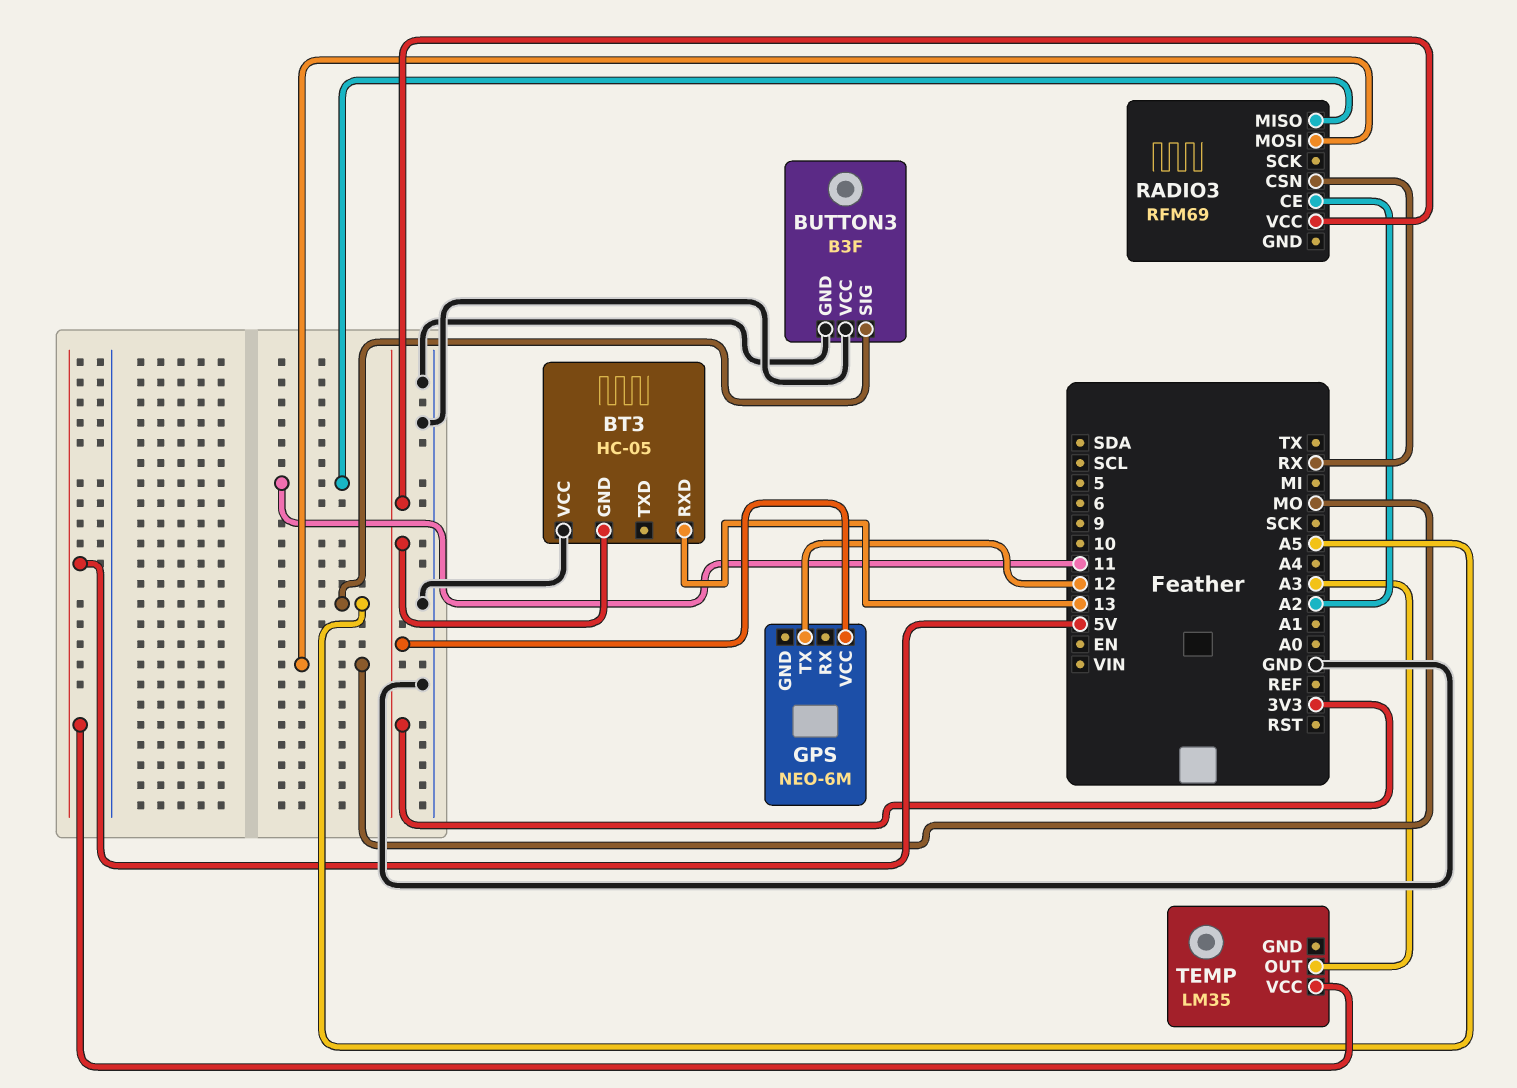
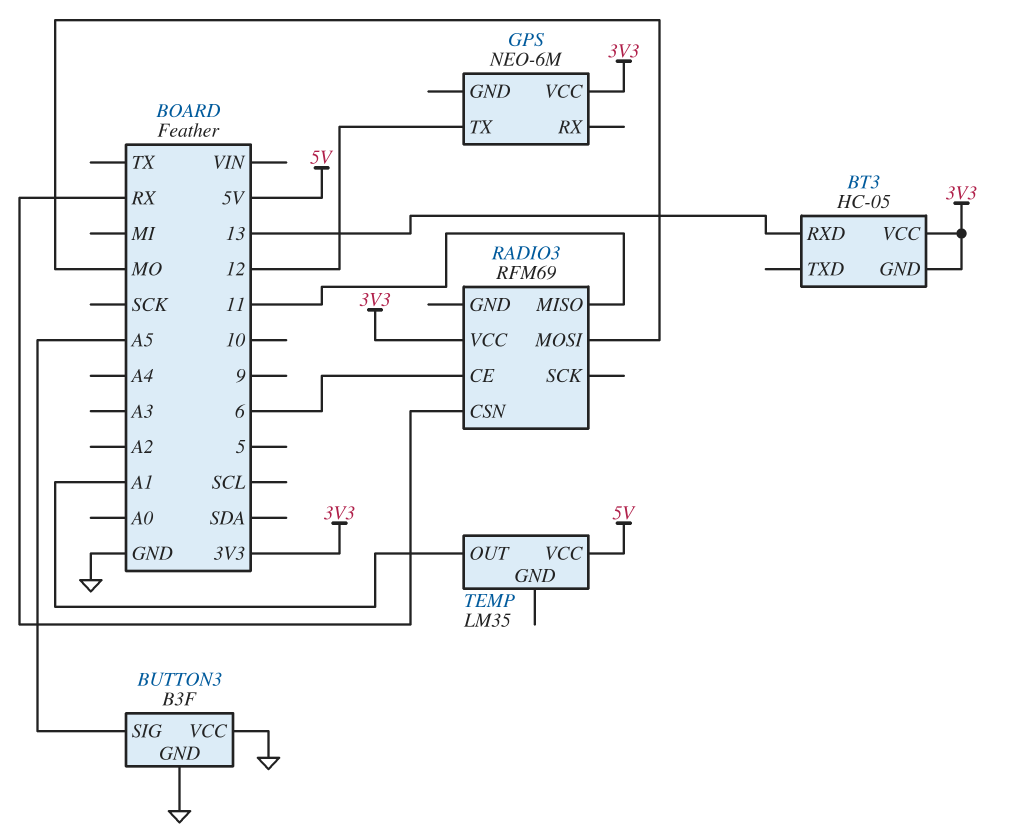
BT3 pin VCC: GND -> 3V3
RADIO3 pin CE: A2 -> 6
TEMP pin OUT: A3 -> A1

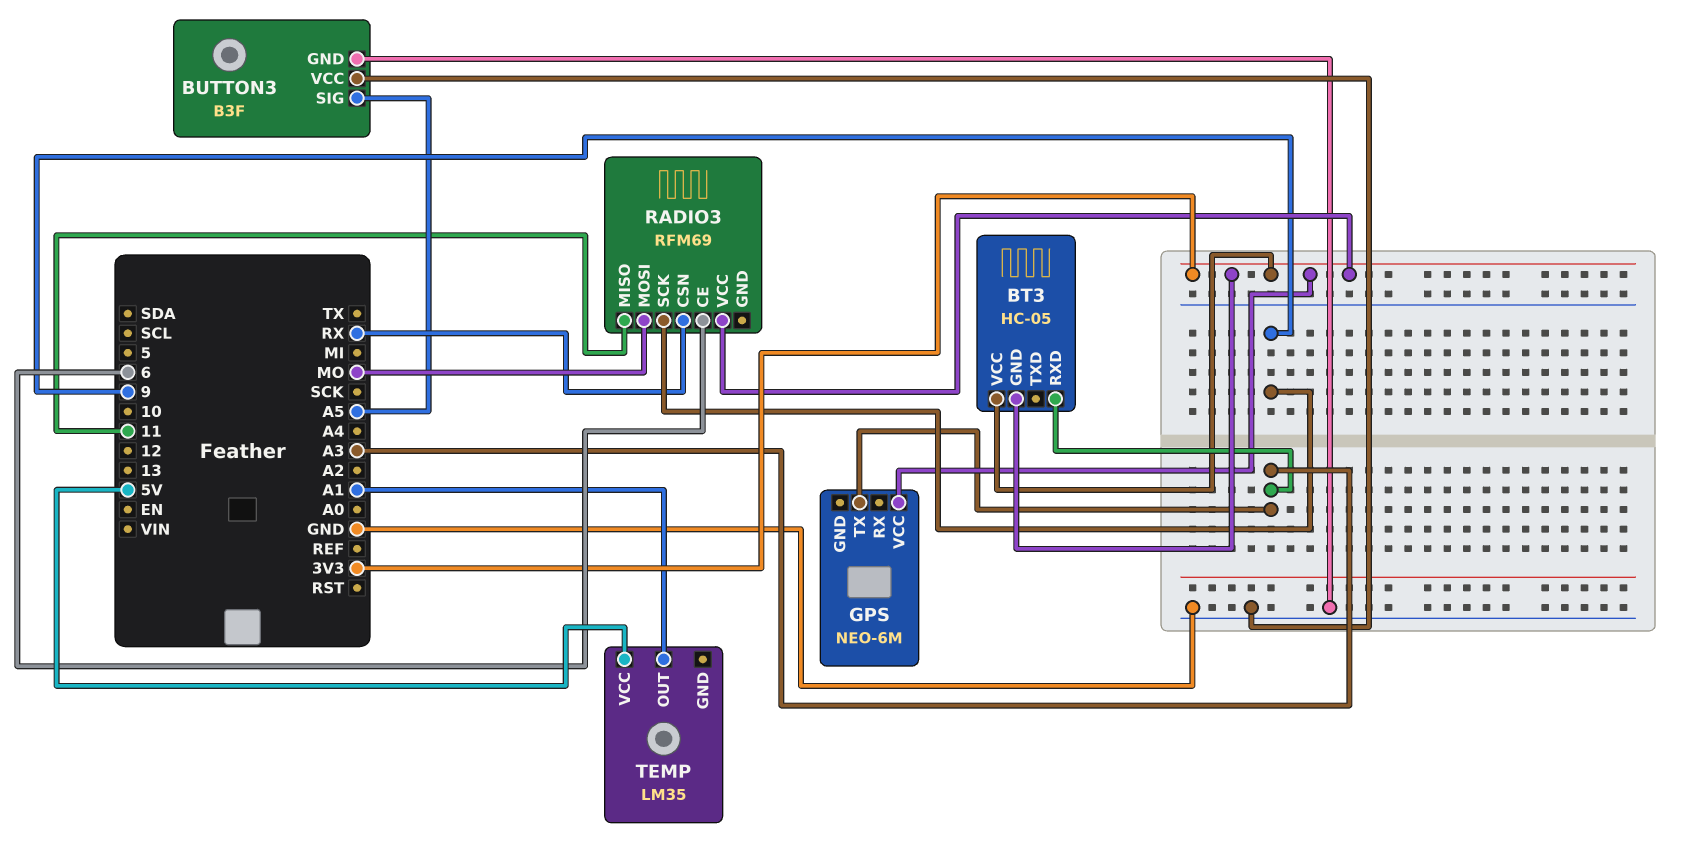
BT3 pin RXD: 13 -> A3
GPS pin TX: 12 -> A3
RADIO3 pin SCK: none -> 9

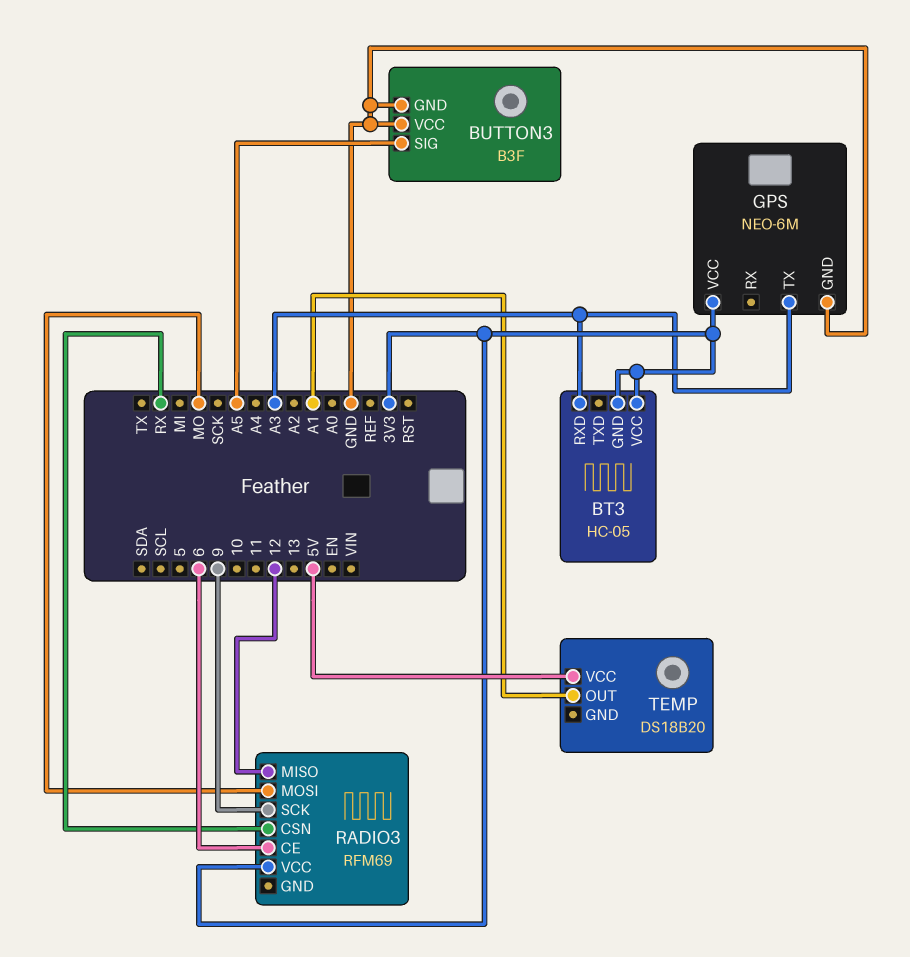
GPS pin GND: none -> GND
RADIO3 pin MISO: 11 -> 12
TEMP: LM35 -> DS18B20

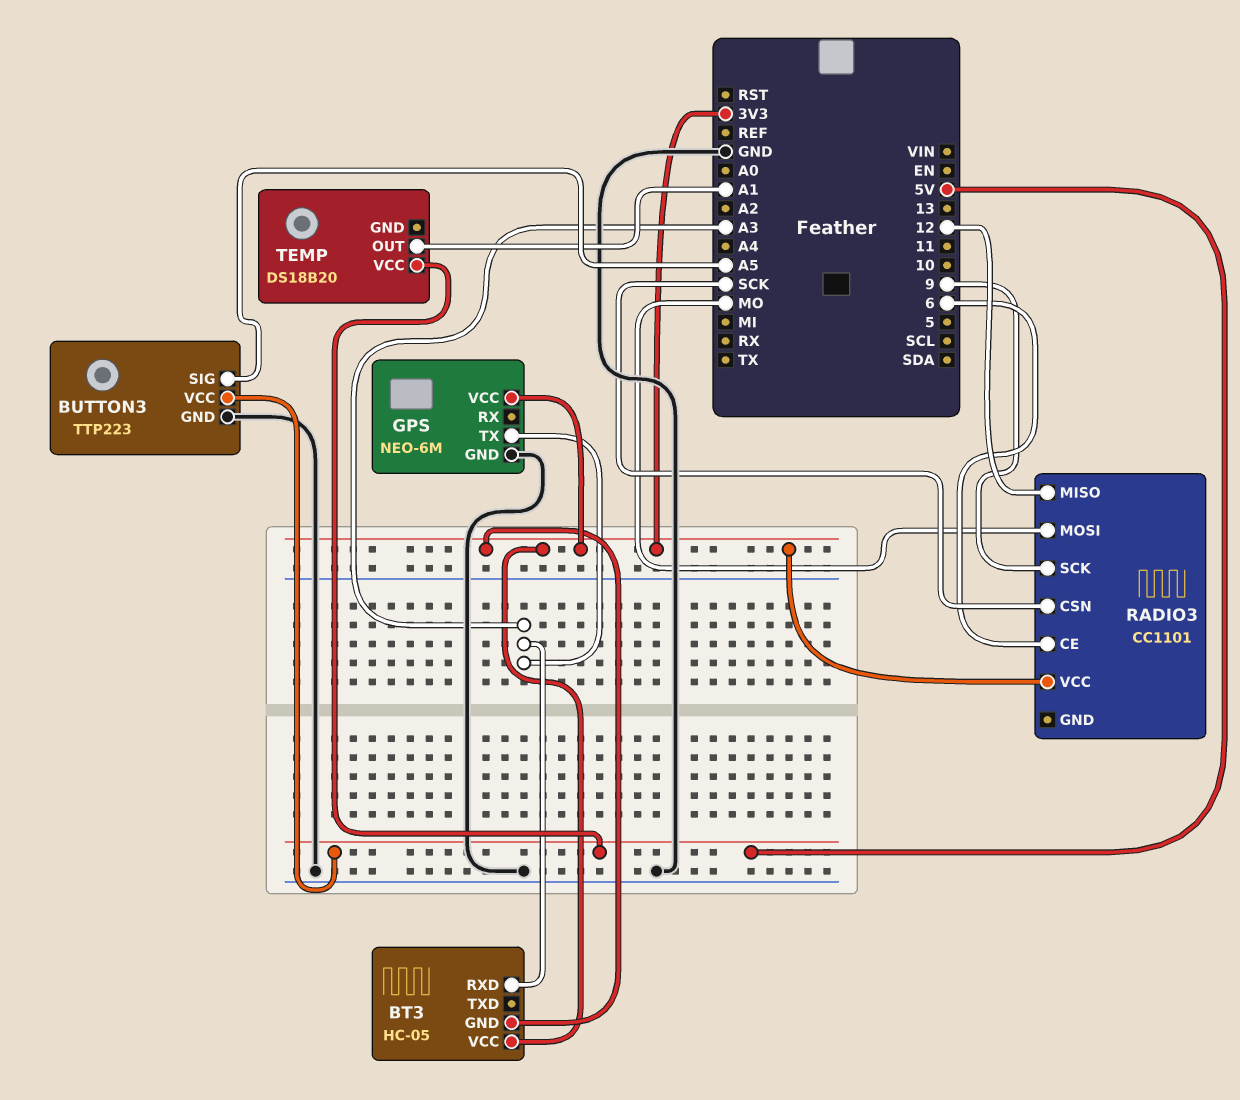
BUTTON3: B3F -> TTP223
BUTTON3 pin VCC: GND -> 5V
RADIO3: RFM69 -> CC1101
RADIO3 pin CSN: RX -> SCK

